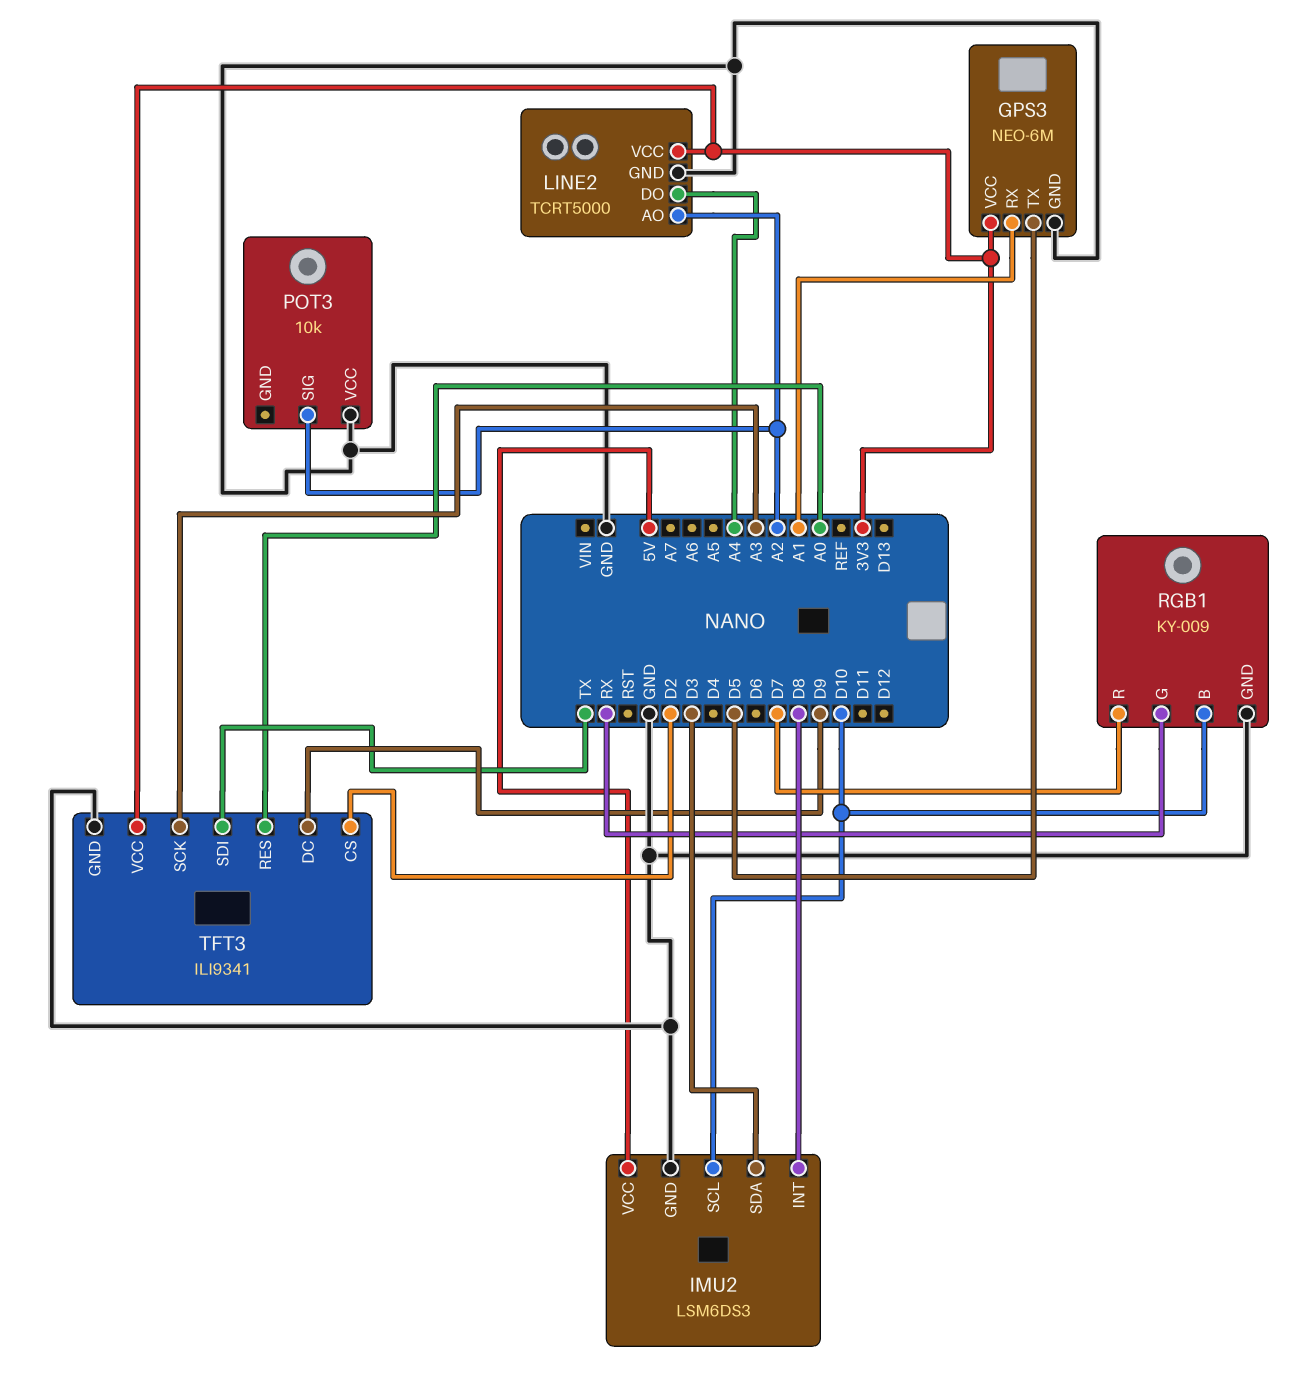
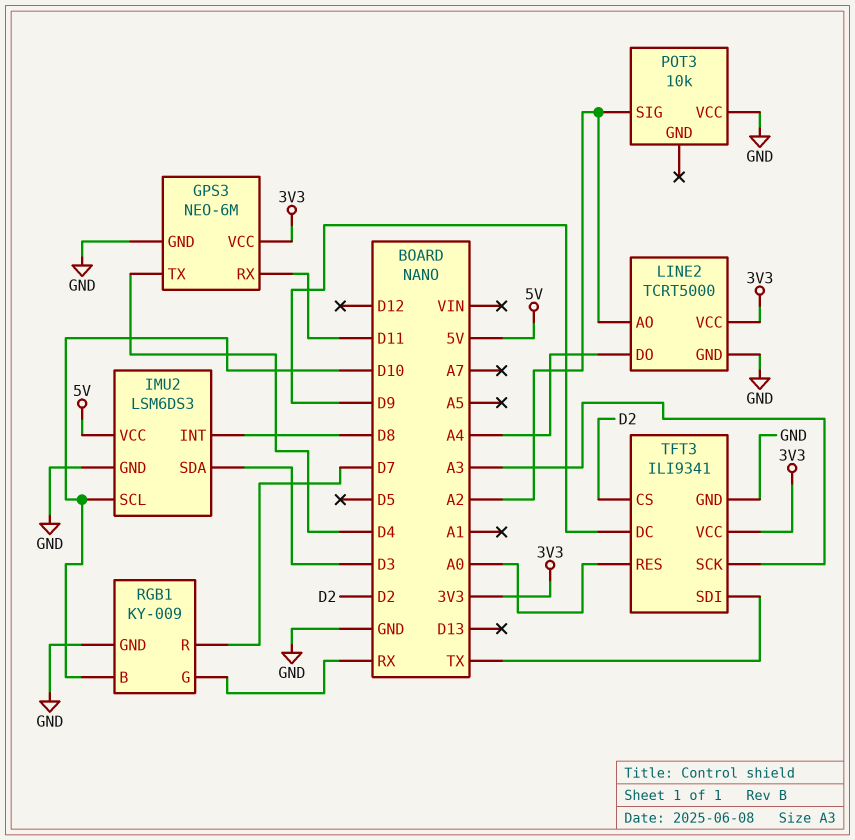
GPS3 pin RX: A1 -> D11
GPS3 pin TX: D5 -> D4

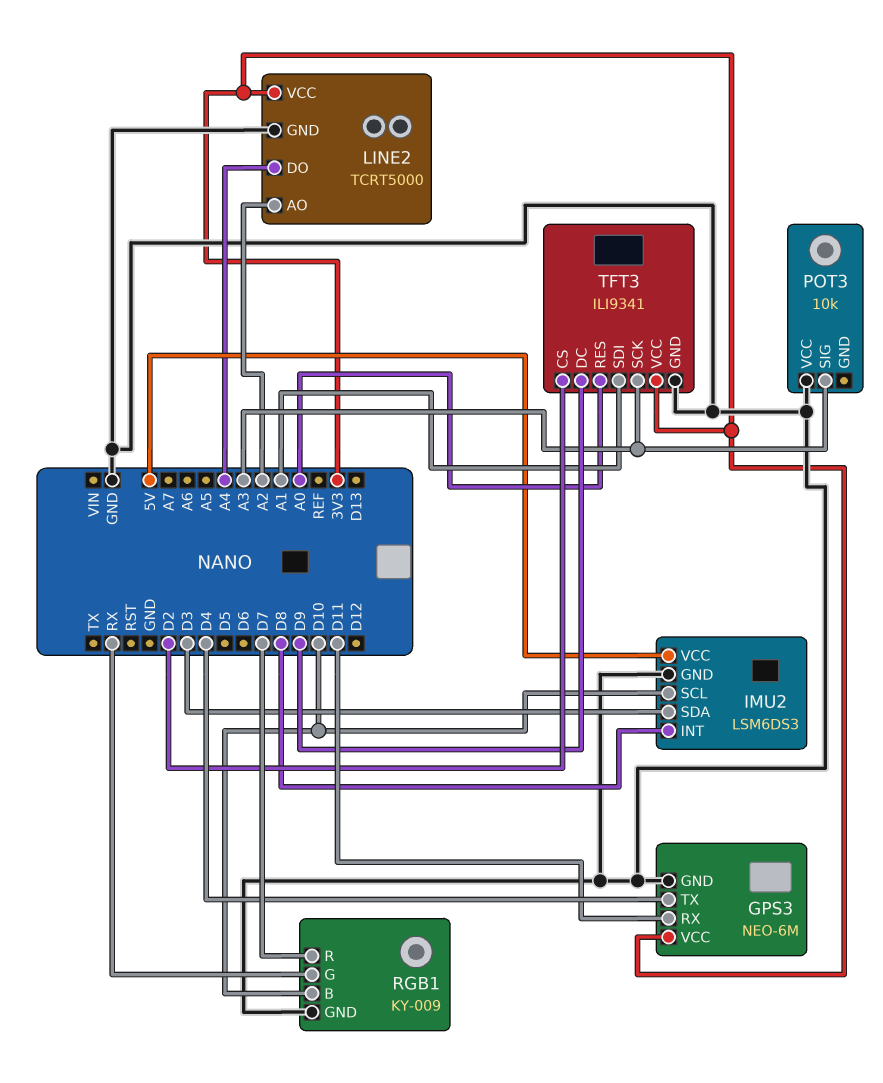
POT3 pin SIG: A2 -> A3
TFT3 pin SDI: TX -> A1

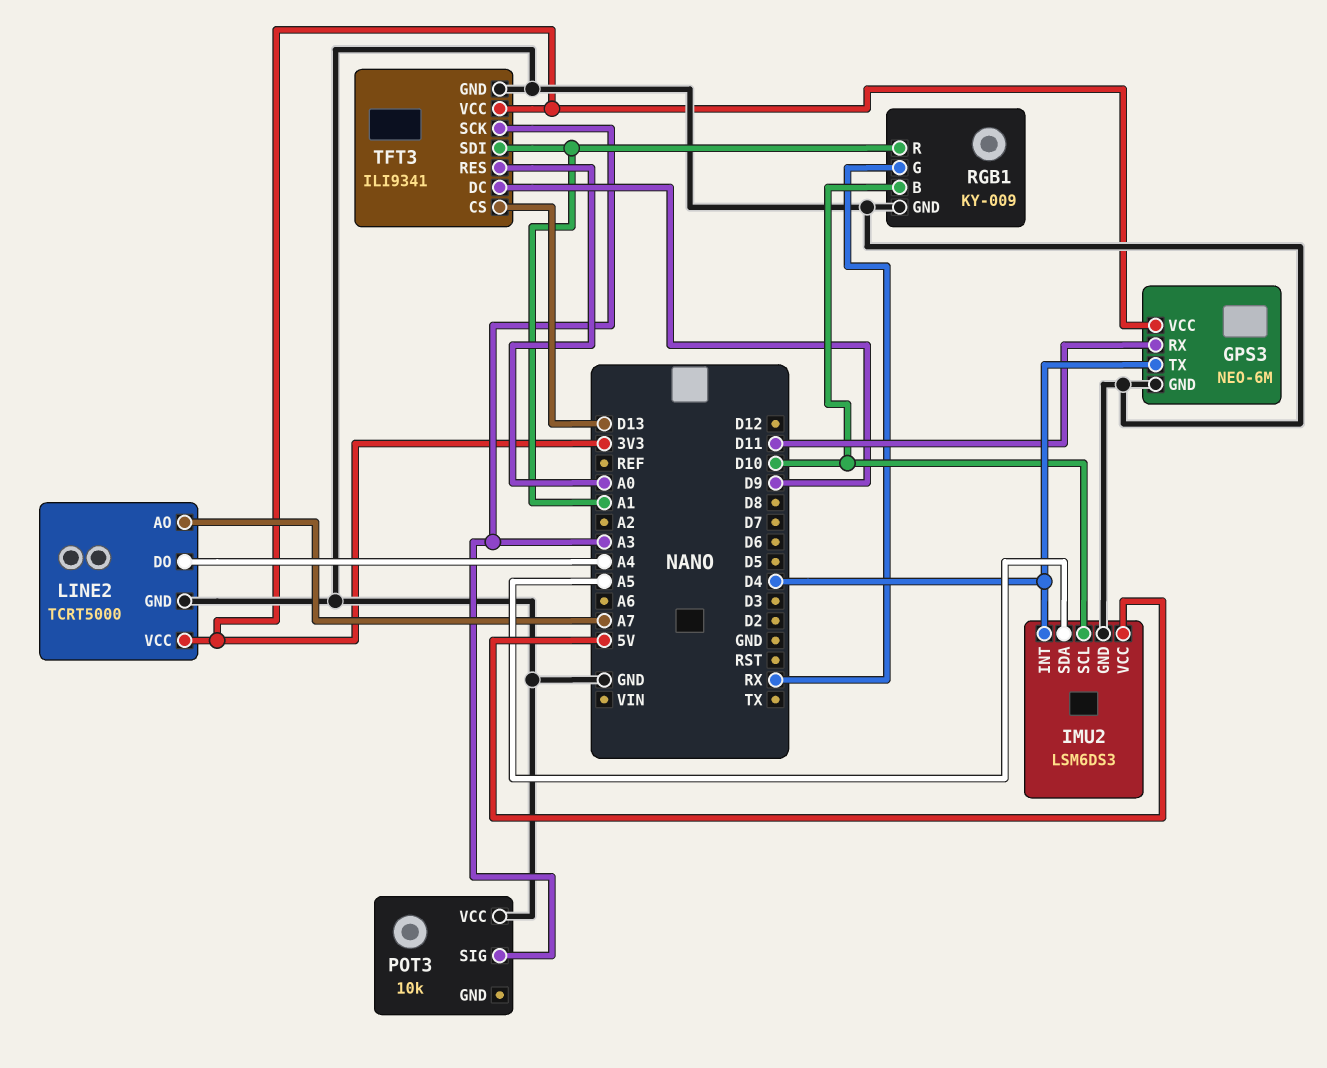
IMU2 pin INT: D8 -> D4
IMU2 pin SDA: D3 -> A5
LINE2 pin AO: A2 -> A7
RGB1 pin R: D7 -> A1
TFT3 pin CS: D2 -> D13

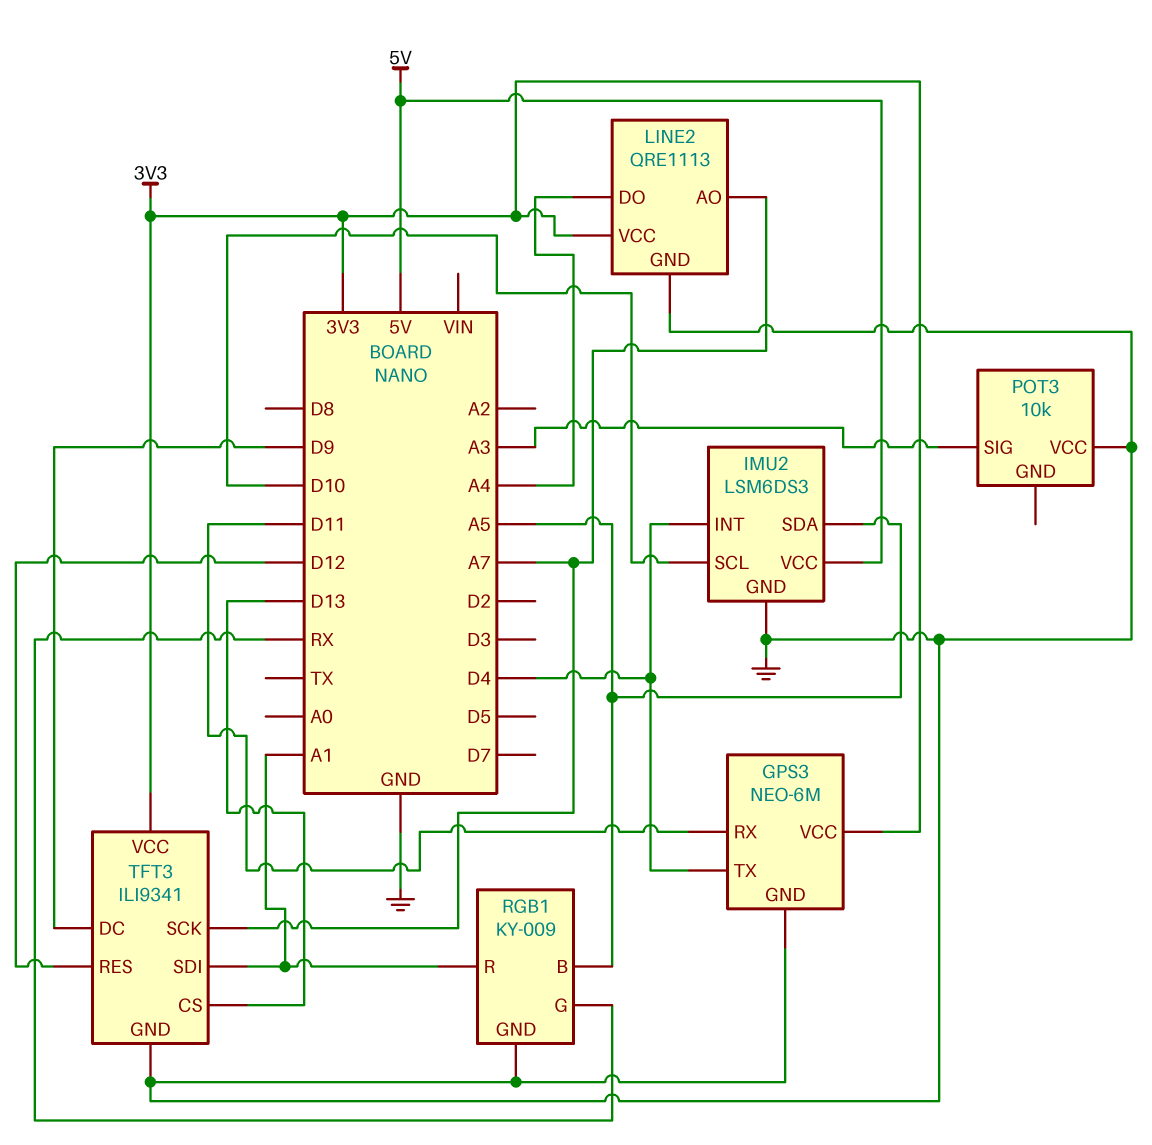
LINE2: TCRT5000 -> QRE1113
RGB1 pin B: D10 -> A5
TFT3 pin RES: A0 -> D12
TFT3 pin SCK: A3 -> A7

